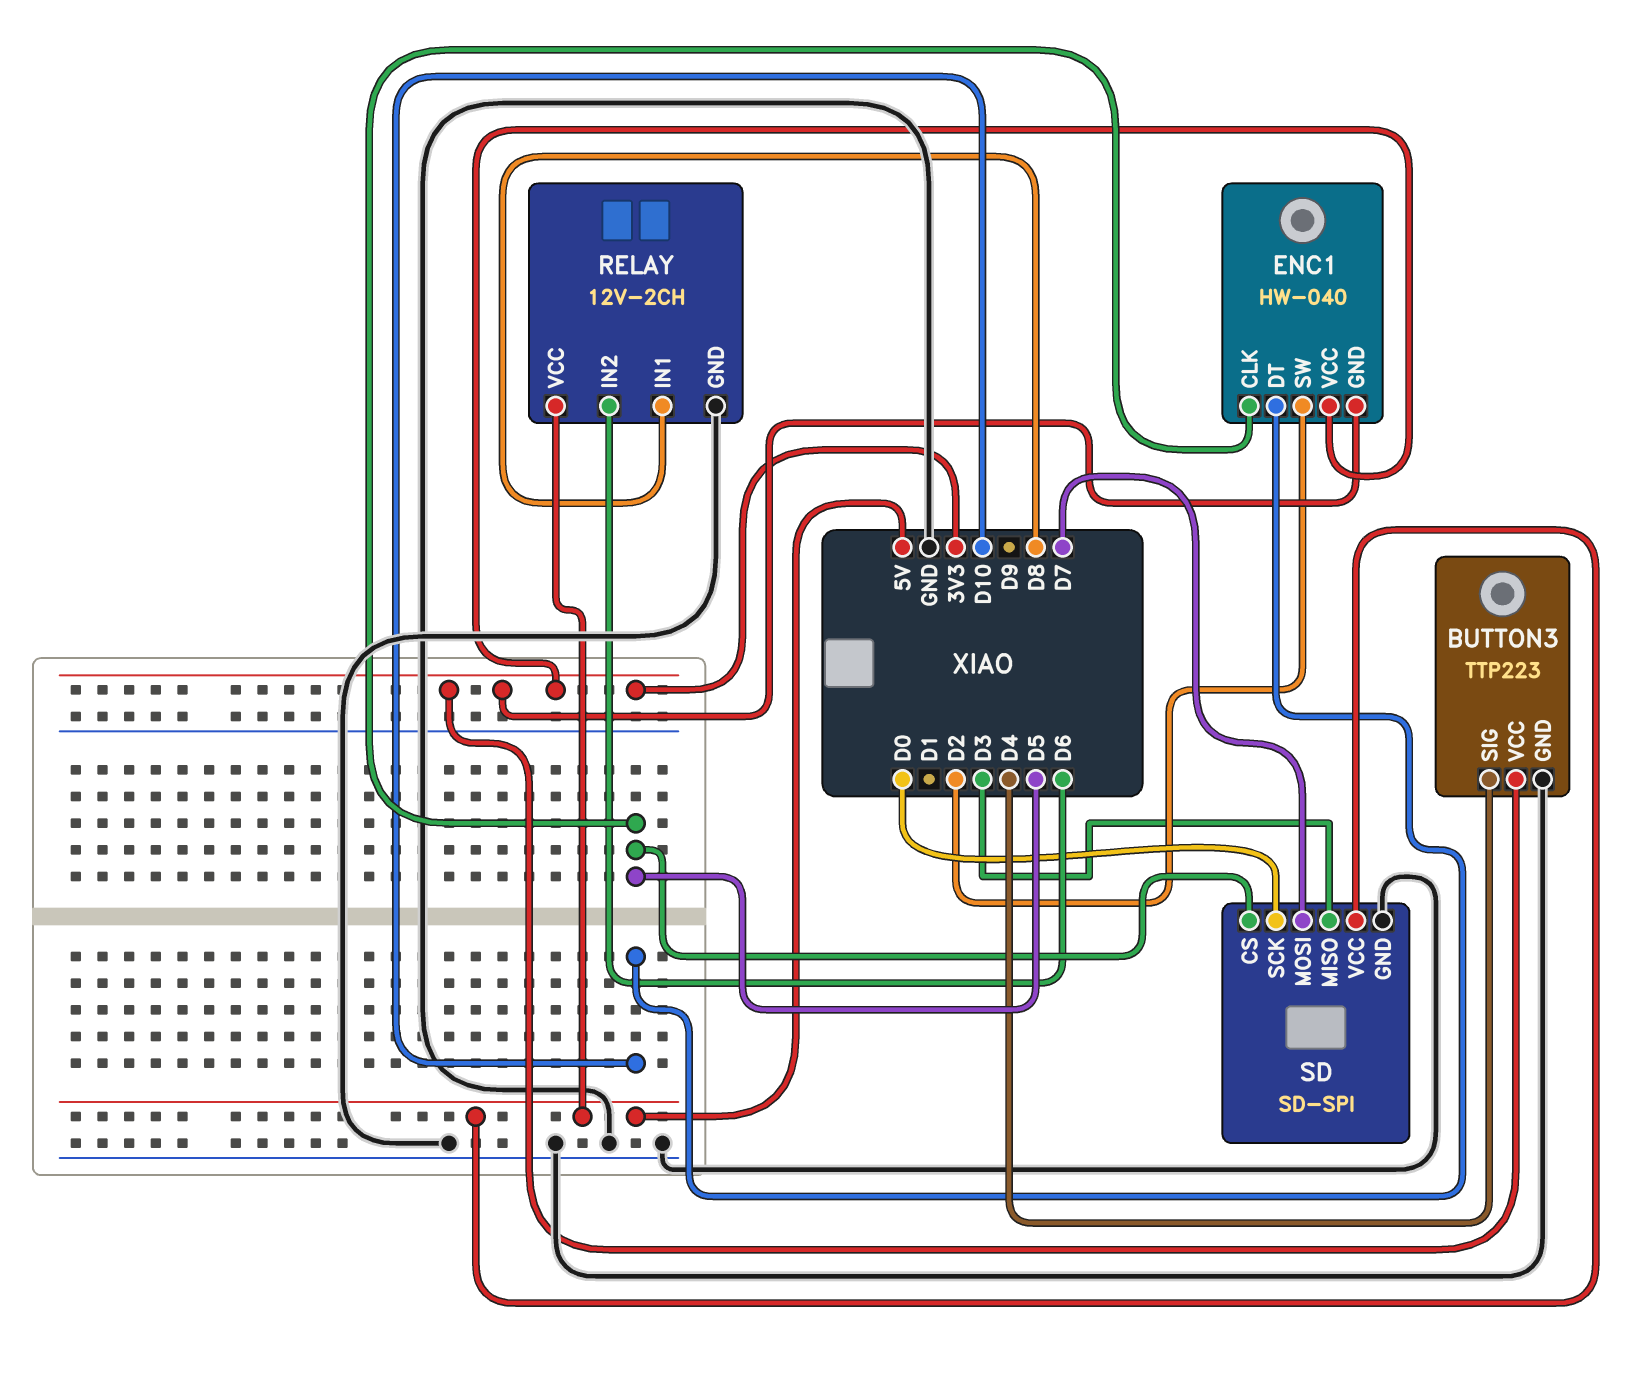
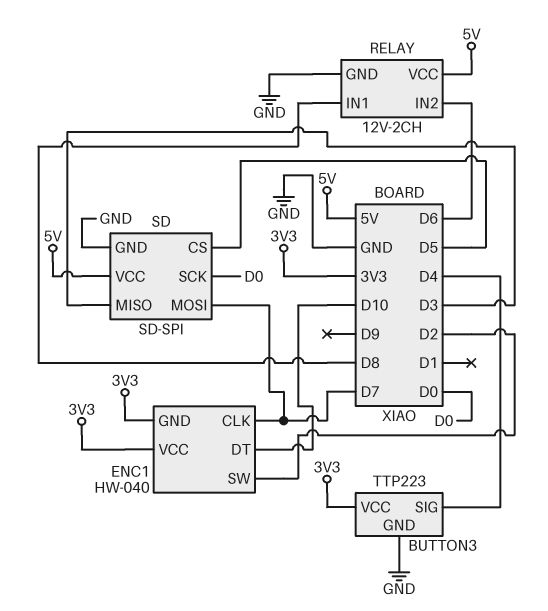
ENC1 pin CLK: D5 -> D7

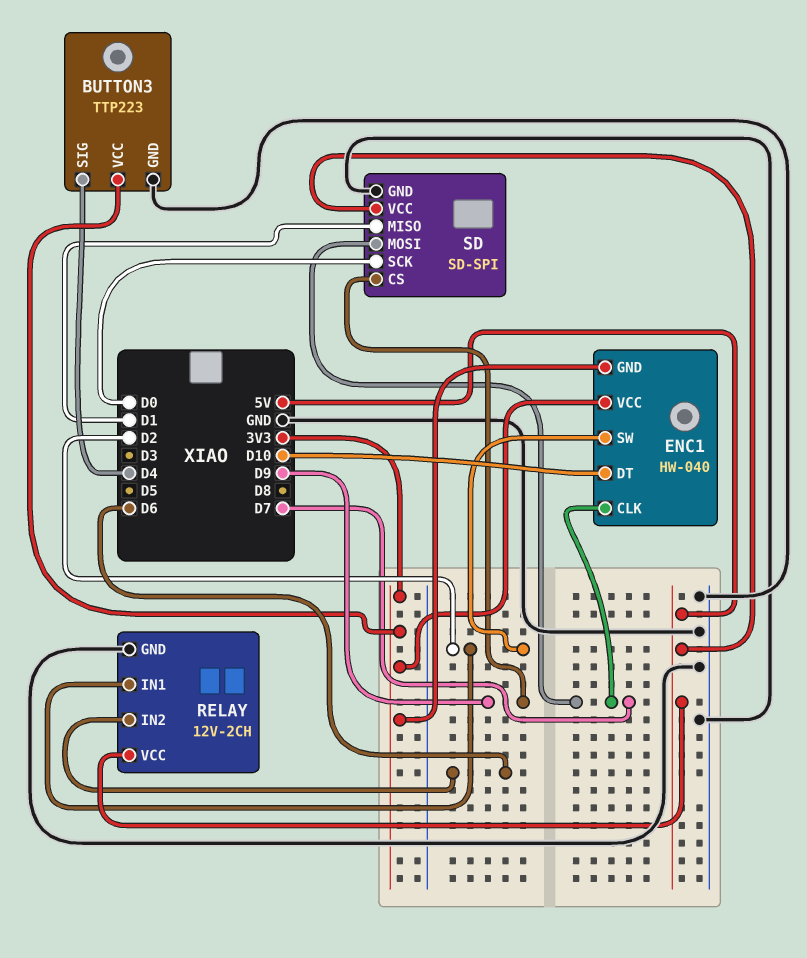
RELAY pin IN1: D8 -> D2
SD pin CS: D5 -> D9
SD pin MISO: D3 -> D1

